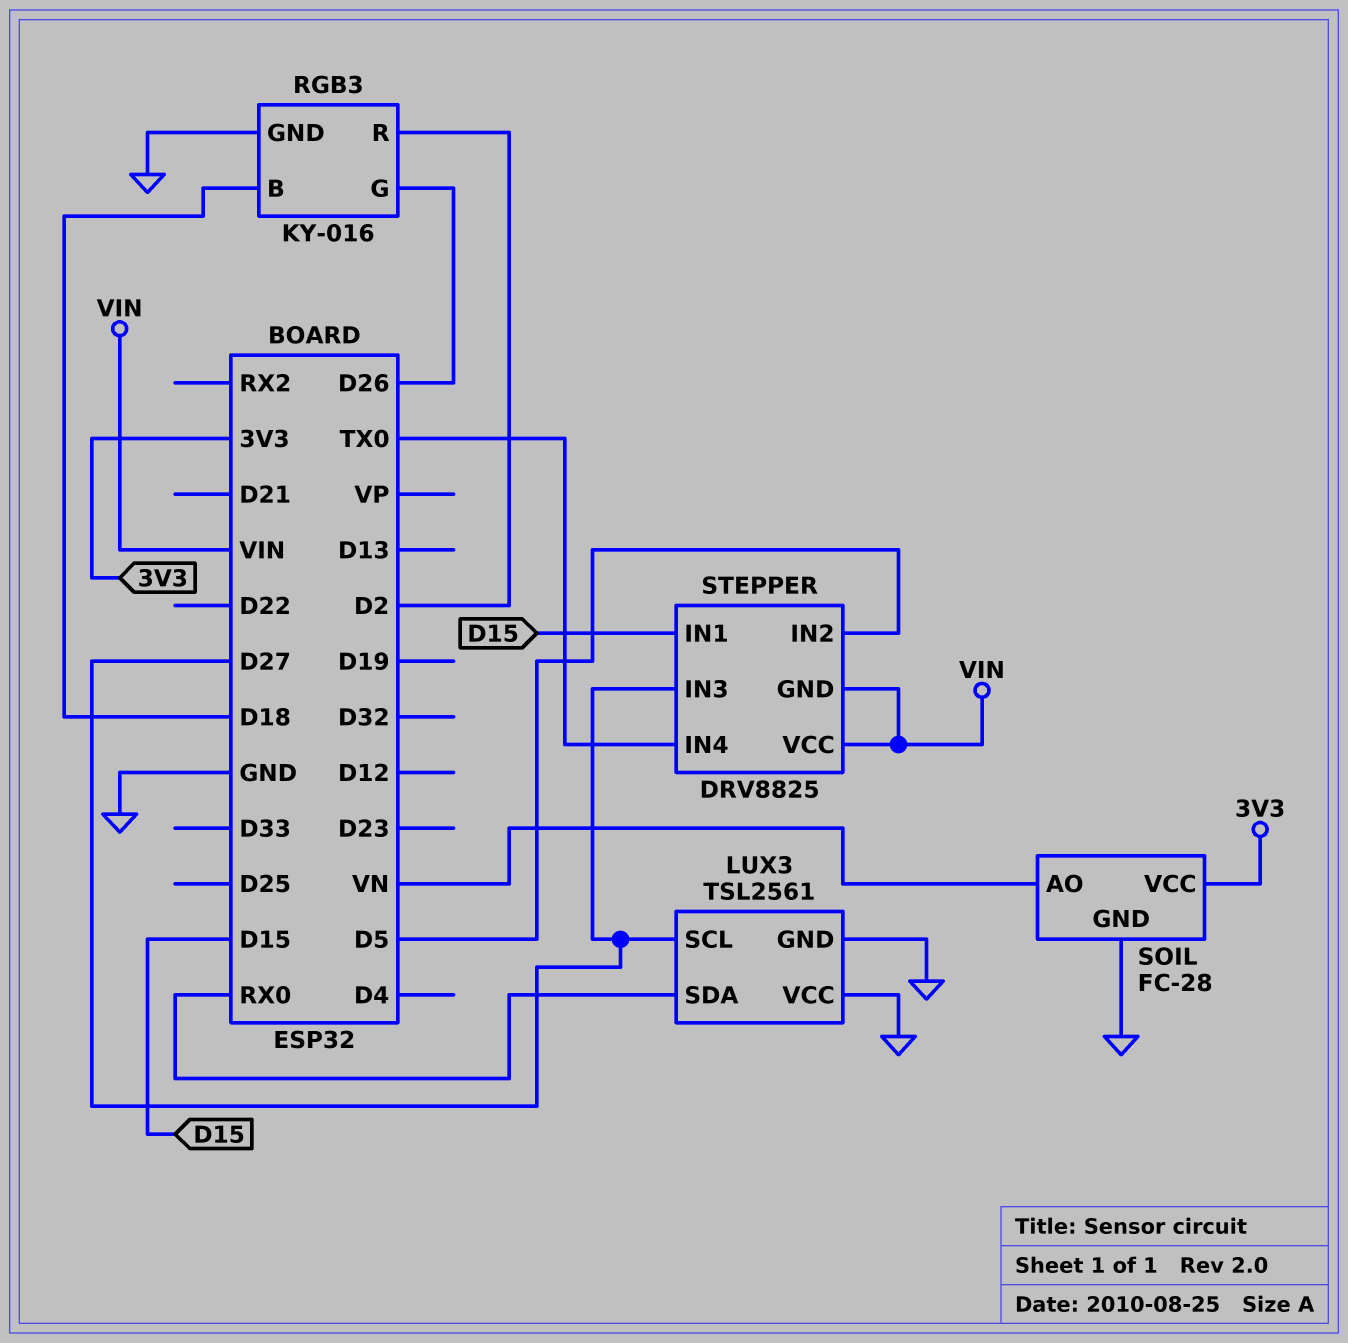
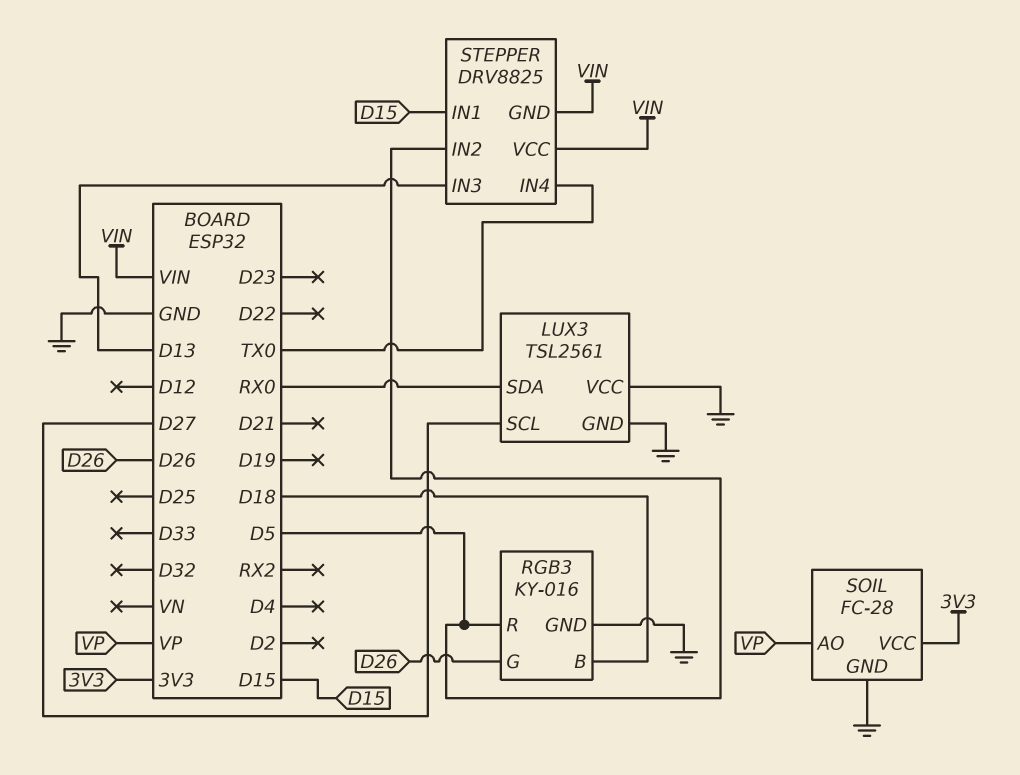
RGB3 pin R: D2 -> D5
SOIL pin AO: VN -> VP
STEPPER pin IN3: D27 -> D13

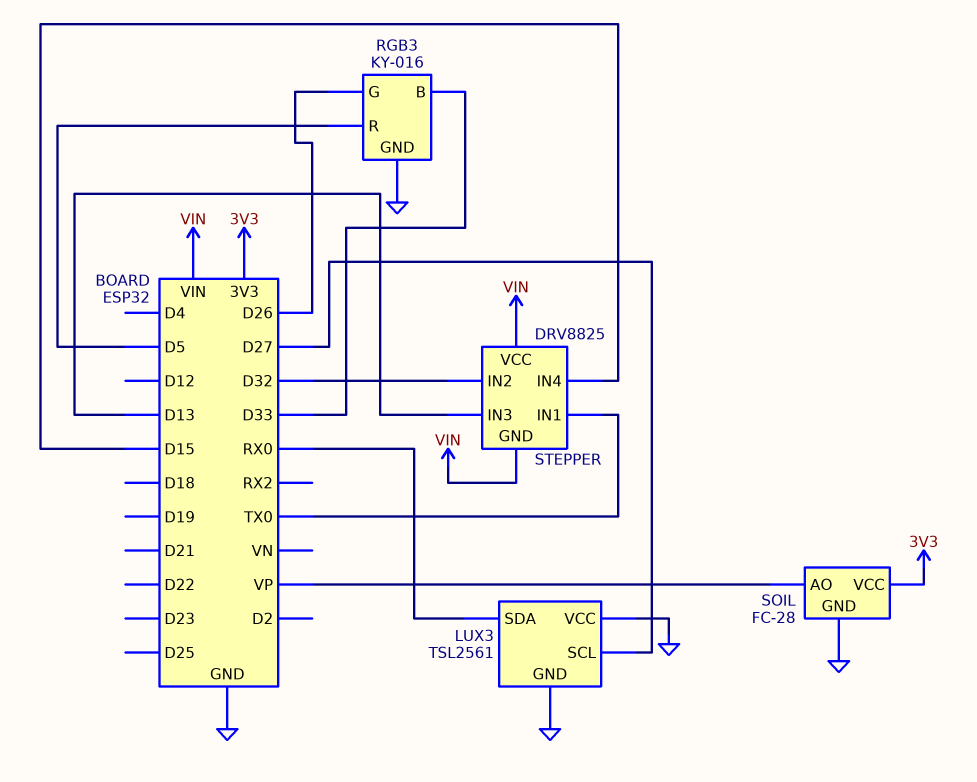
RGB3 pin B: D18 -> D33
STEPPER pin IN1: D15 -> TX0
STEPPER pin IN2: D5 -> D32
STEPPER pin IN4: TX0 -> D15

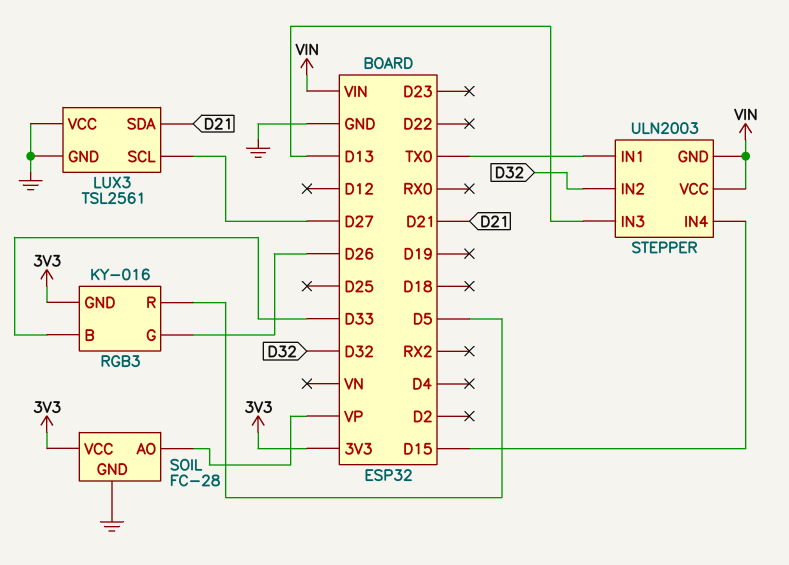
LUX3 pin SDA: RX0 -> D21
RGB3 pin GND: GND -> 3V3
STEPPER: DRV8825 -> ULN2003

